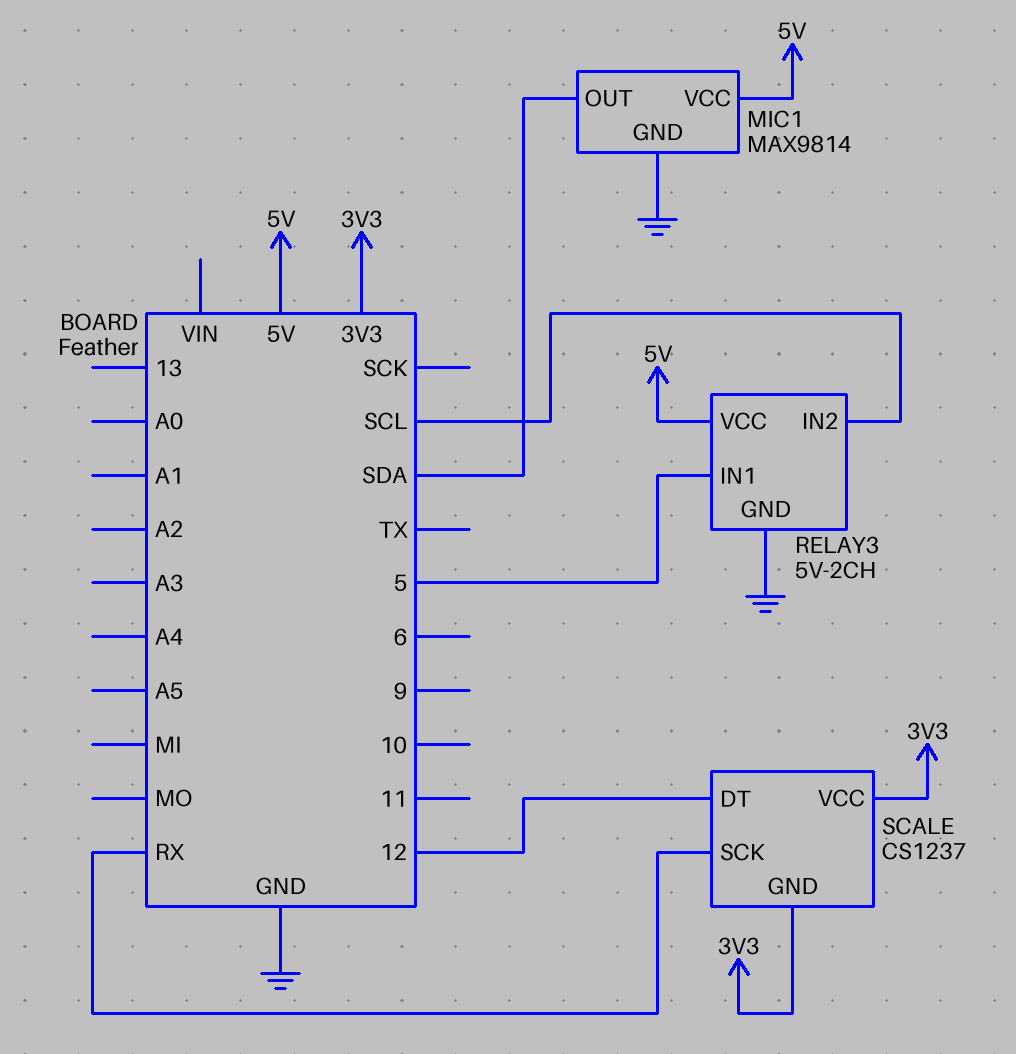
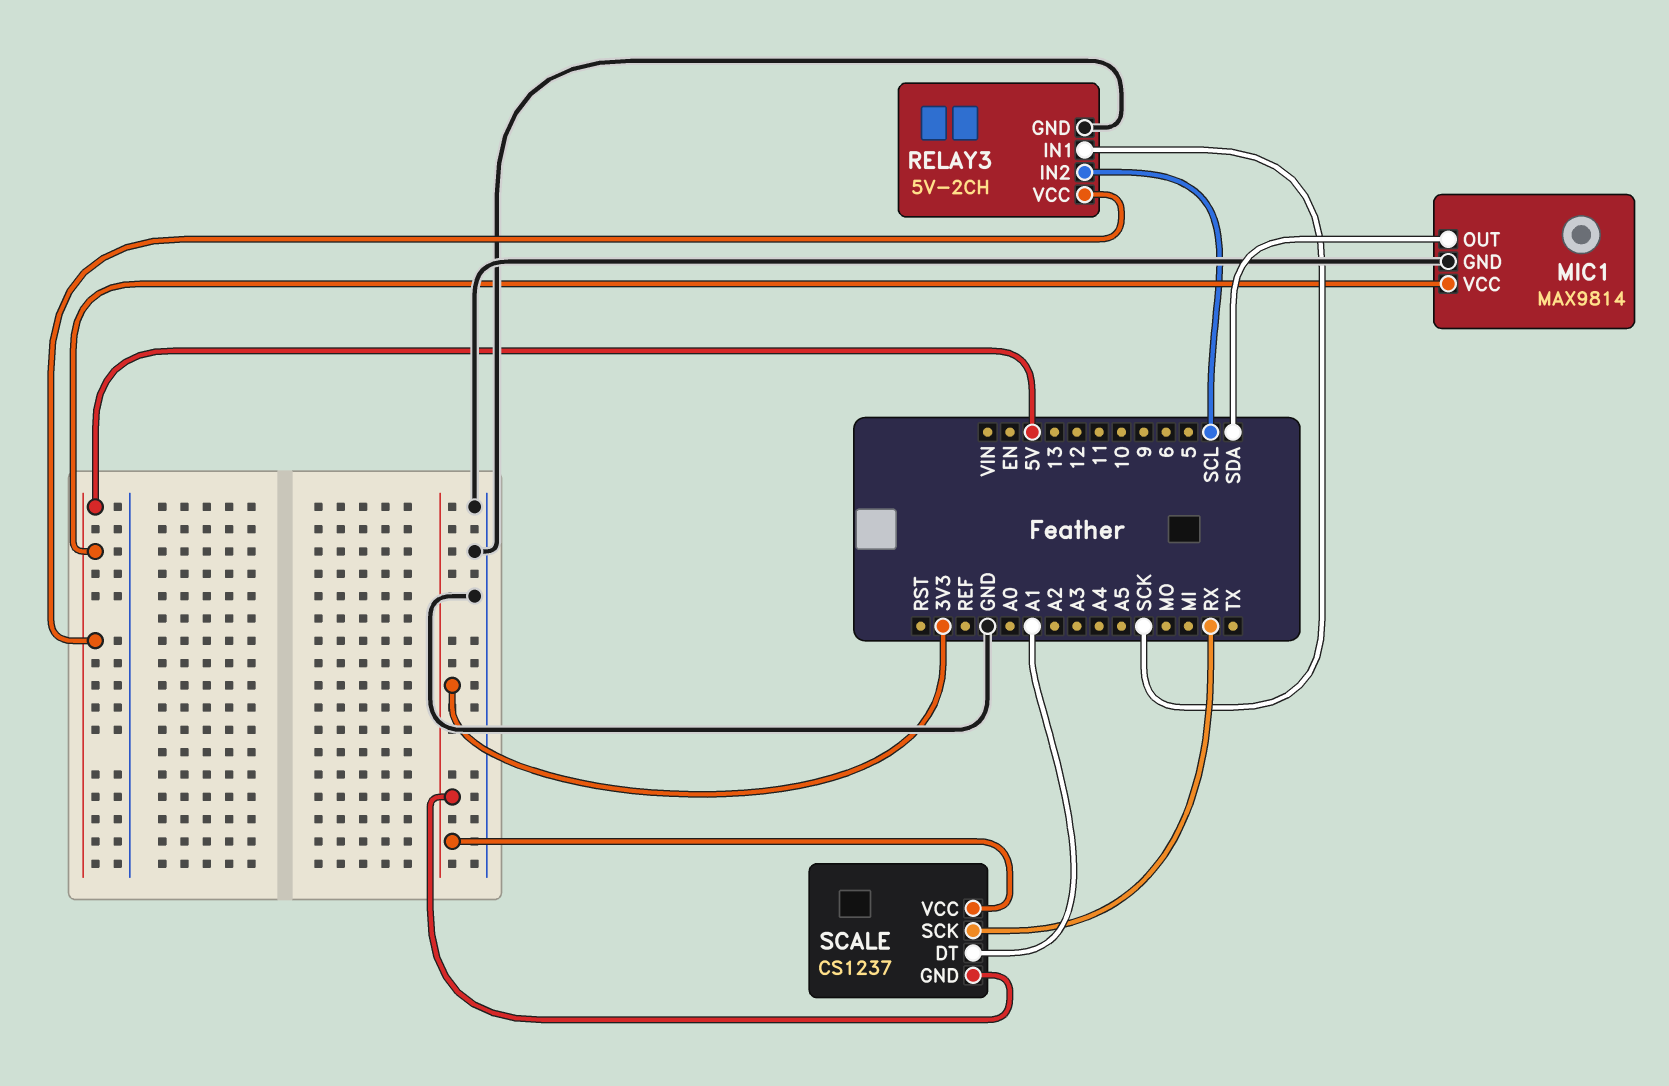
RELAY3 pin IN1: 5 -> SCK
SCALE pin DT: 12 -> A1

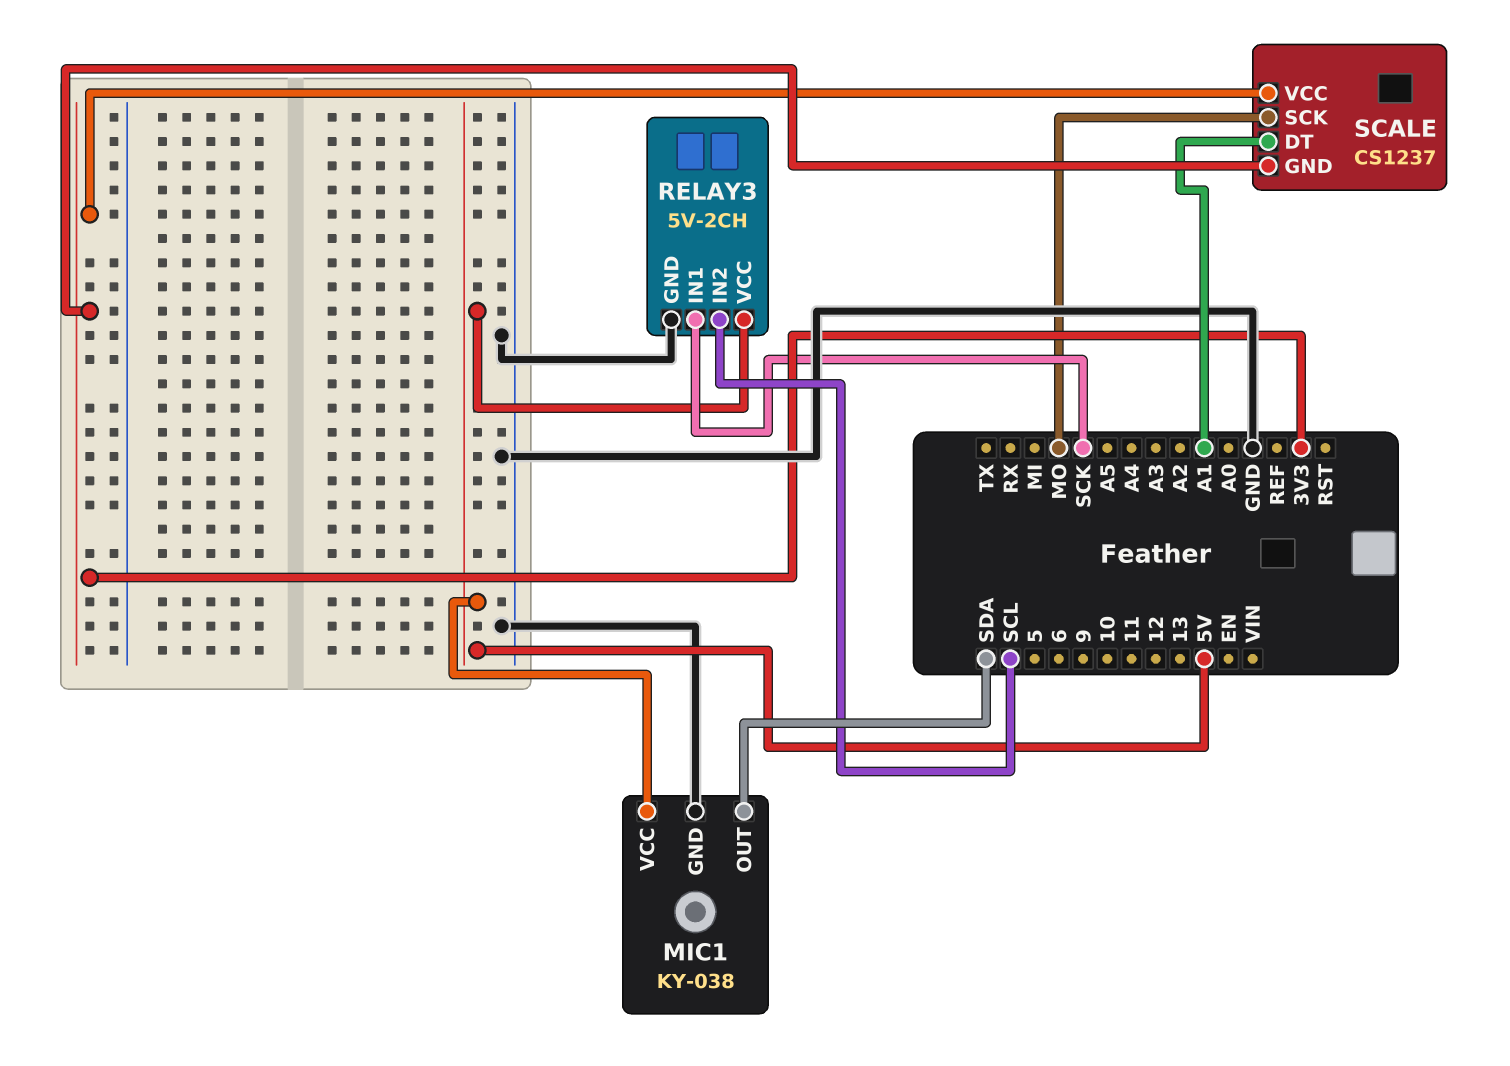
MIC1: MAX9814 -> KY-038
SCALE pin SCK: RX -> MO

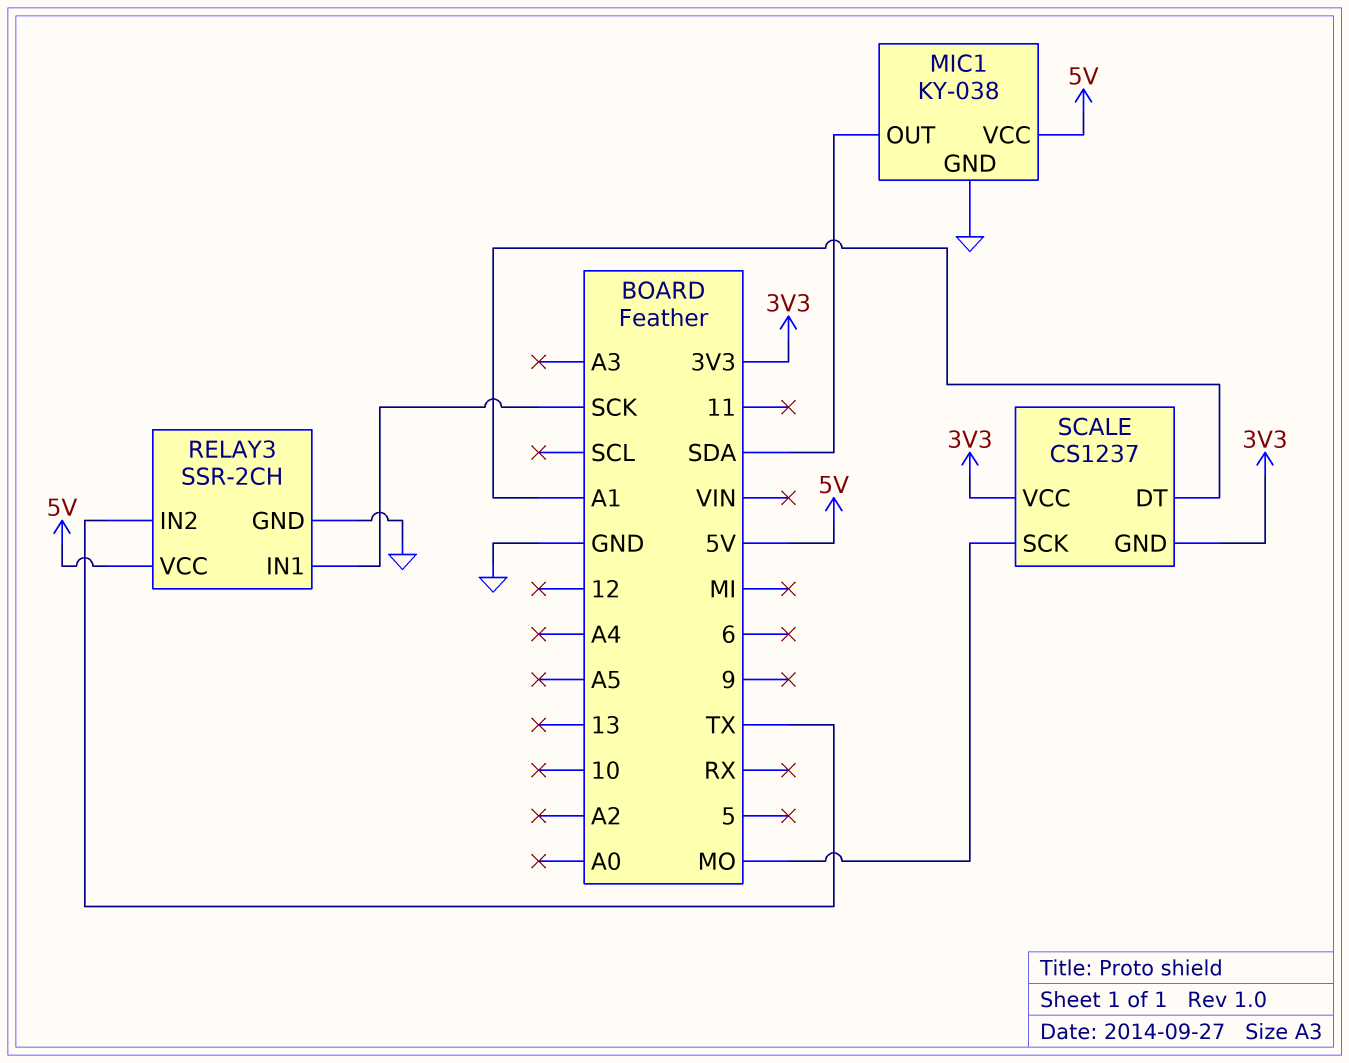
RELAY3: 5V-2CH -> SSR-2CH
RELAY3 pin IN2: SCL -> TX

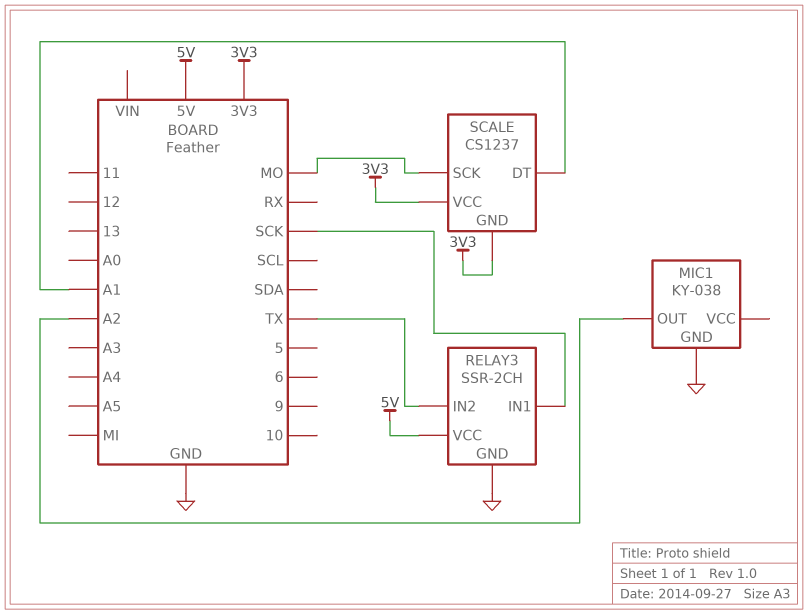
MIC1 pin OUT: SDA -> A2
MIC1 pin VCC: 5V -> none

